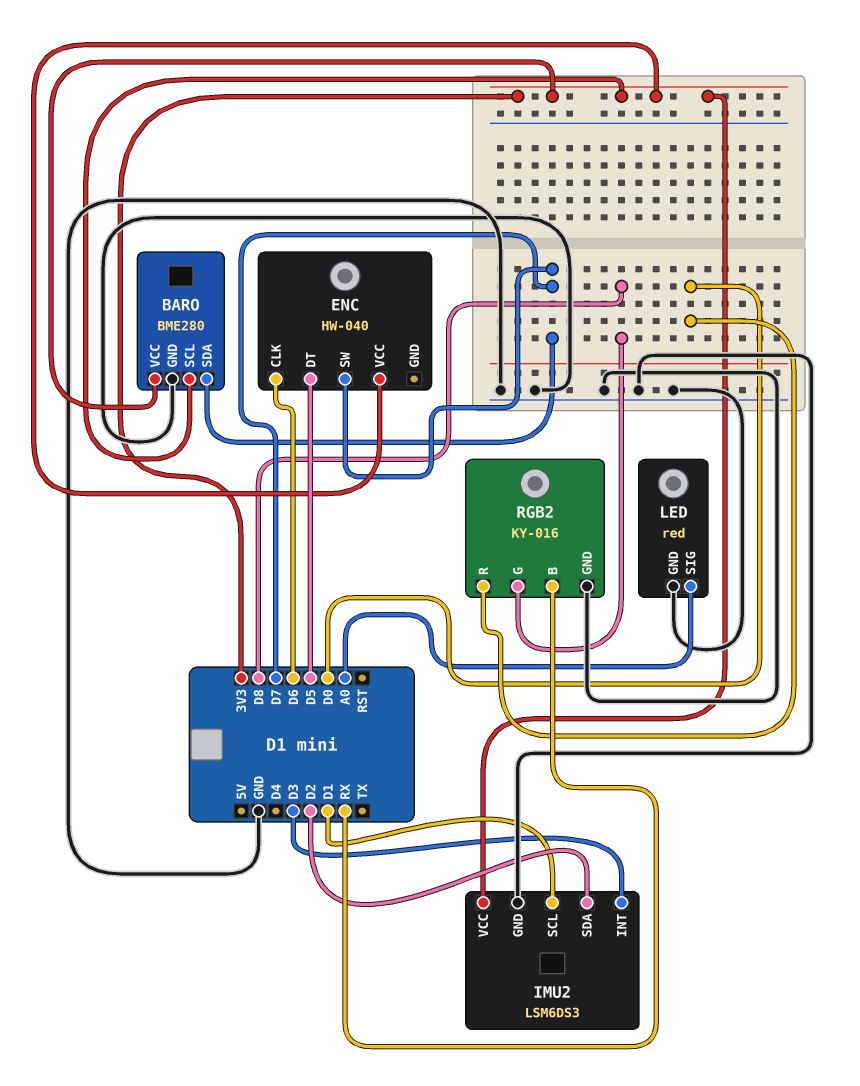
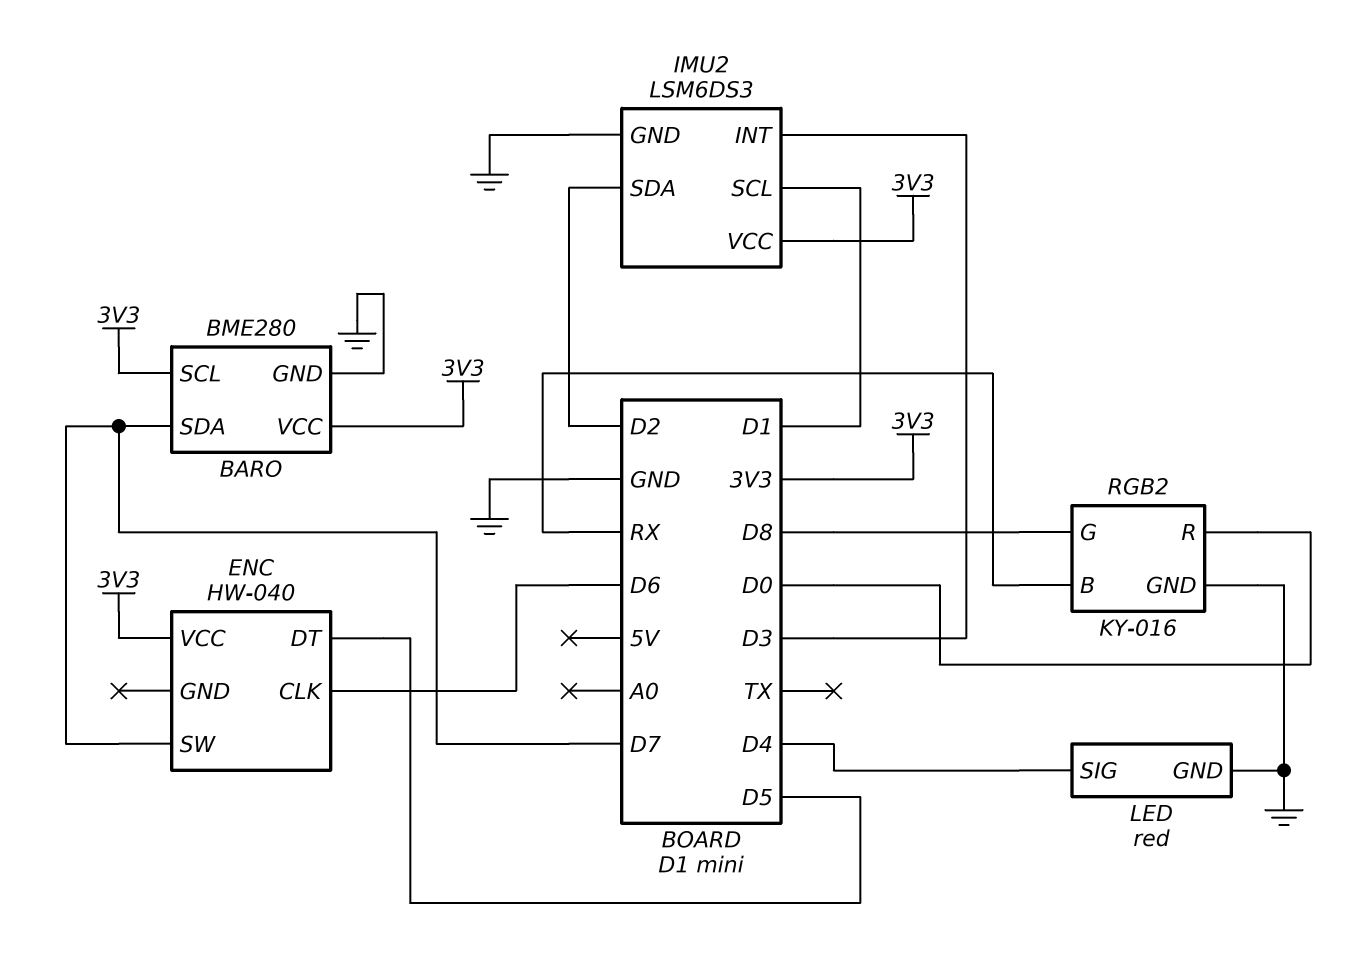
LED pin SIG: A0 -> D4

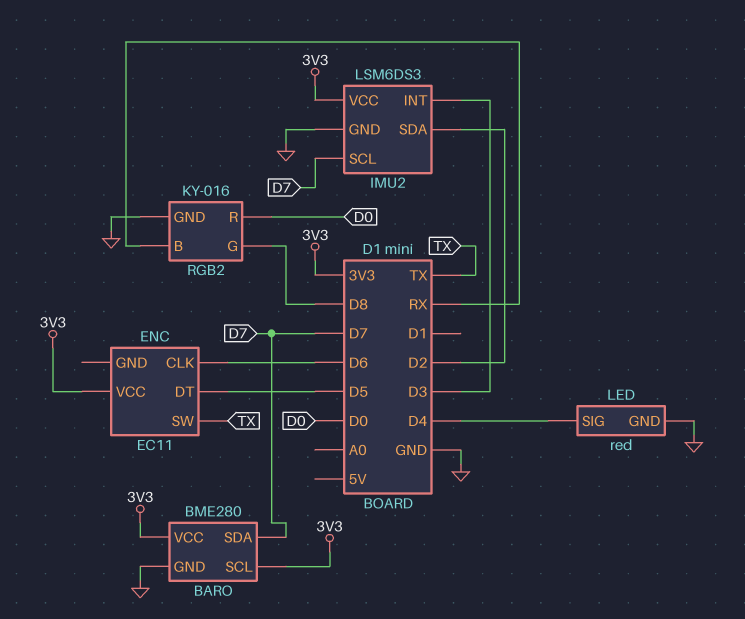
ENC: HW-040 -> EC11
ENC pin SW: D7 -> TX
IMU2 pin SCL: D1 -> D7

